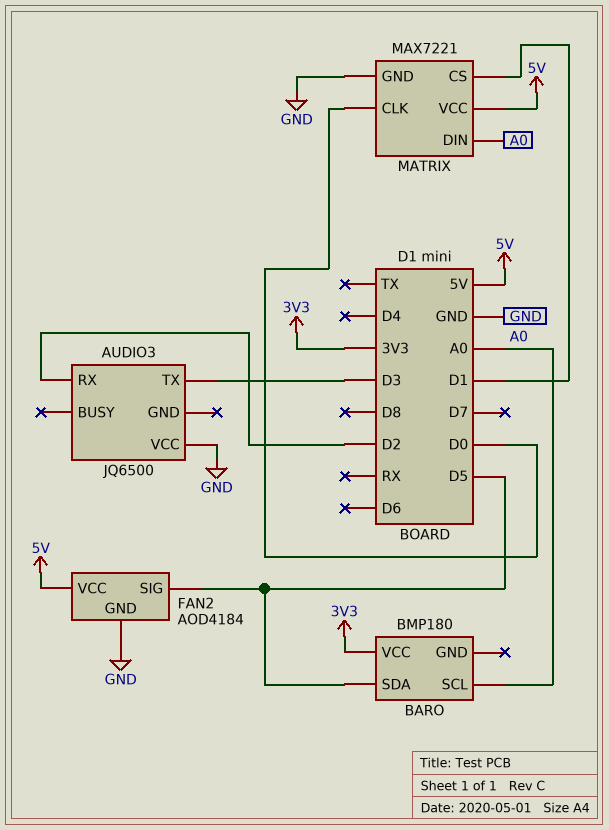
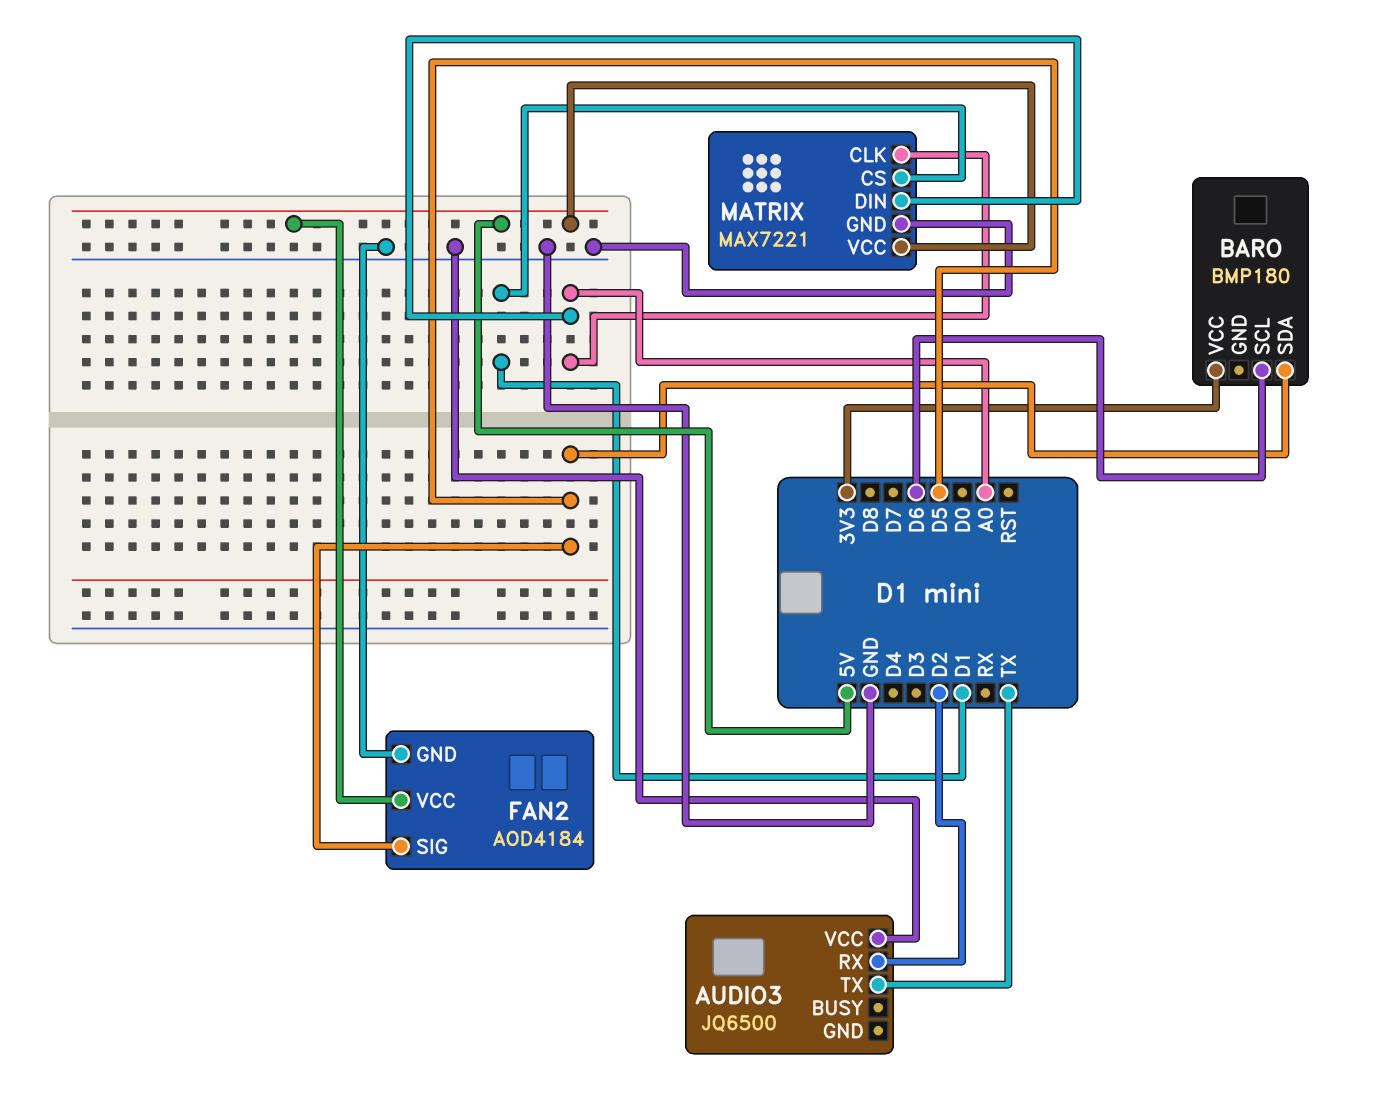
AUDIO3 pin TX: D3 -> TX
BARO pin SCL: A0 -> D6
MATRIX pin CLK: D0 -> A0

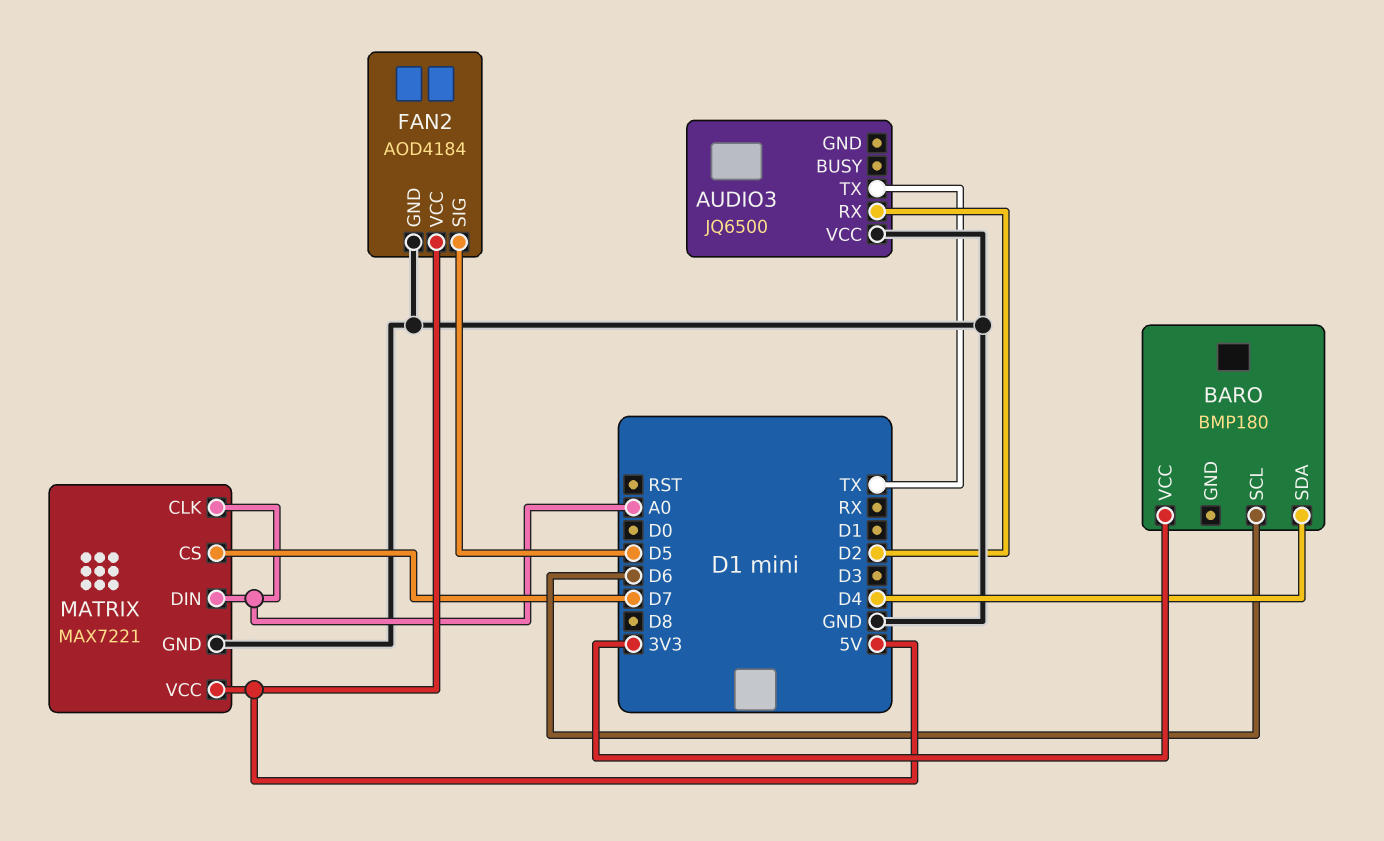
BARO pin SDA: D5 -> D4
MATRIX pin CS: D1 -> D7

